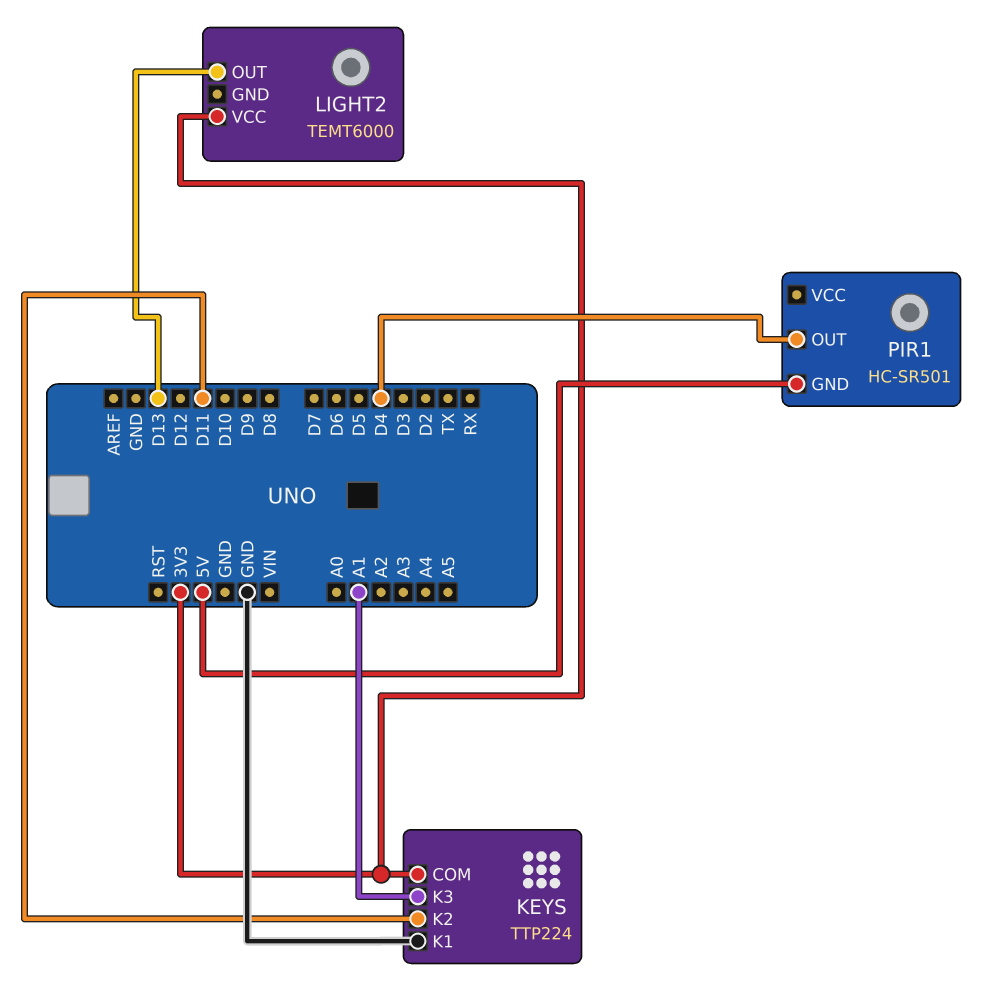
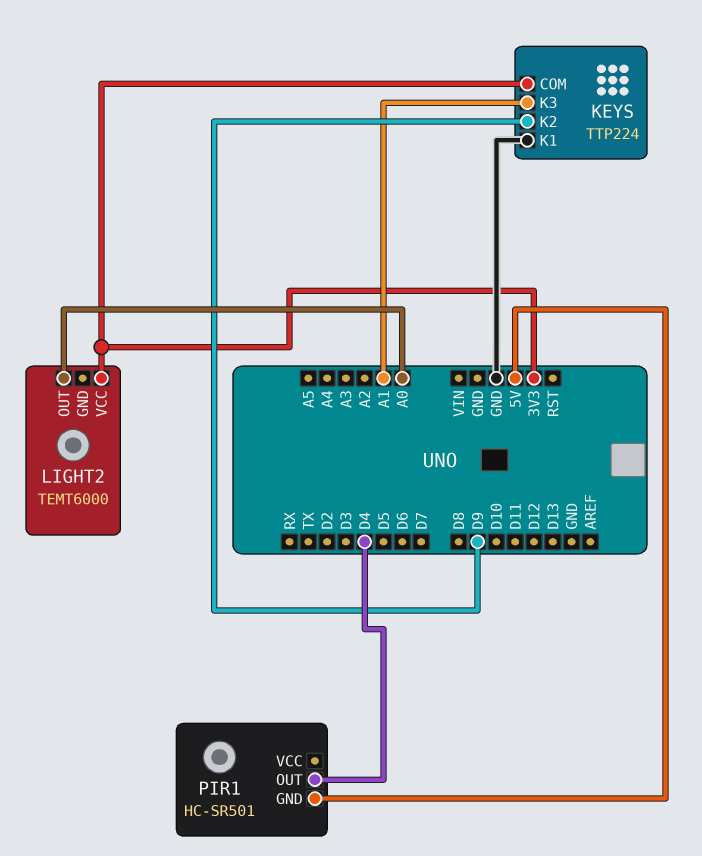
KEYS pin K2: D11 -> D9
LIGHT2 pin OUT: D13 -> A0

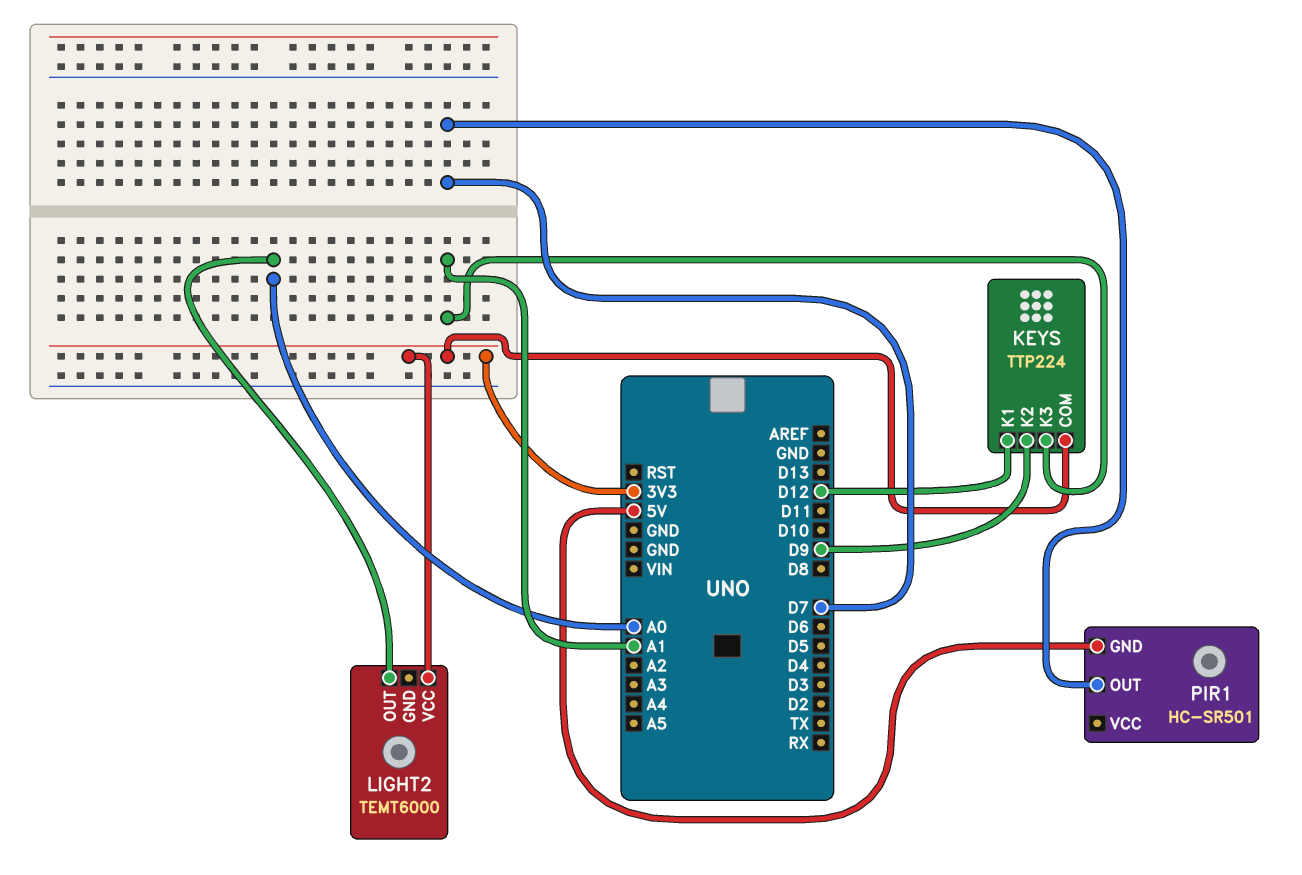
KEYS pin K1: GND -> D12
PIR1 pin OUT: D4 -> D7

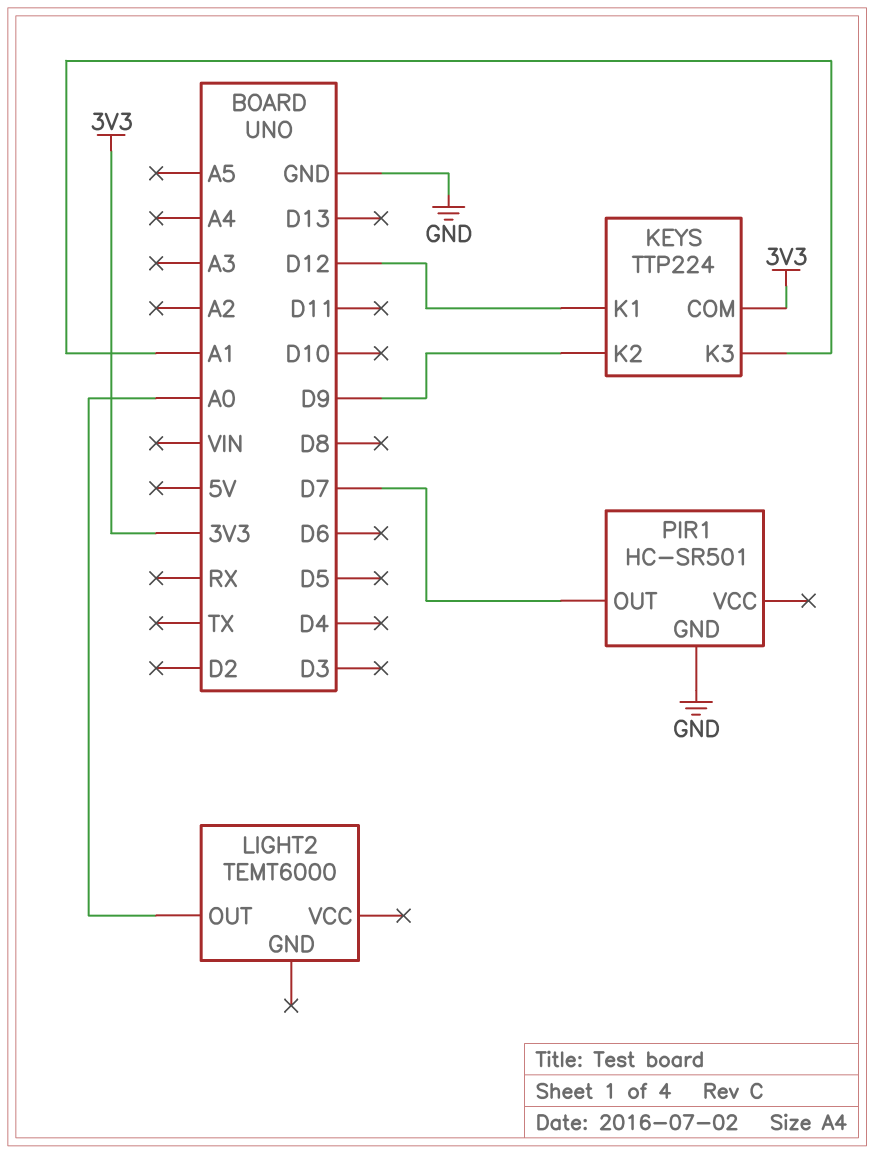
LIGHT2 pin VCC: 3V3 -> none
PIR1 pin GND: 5V -> GND

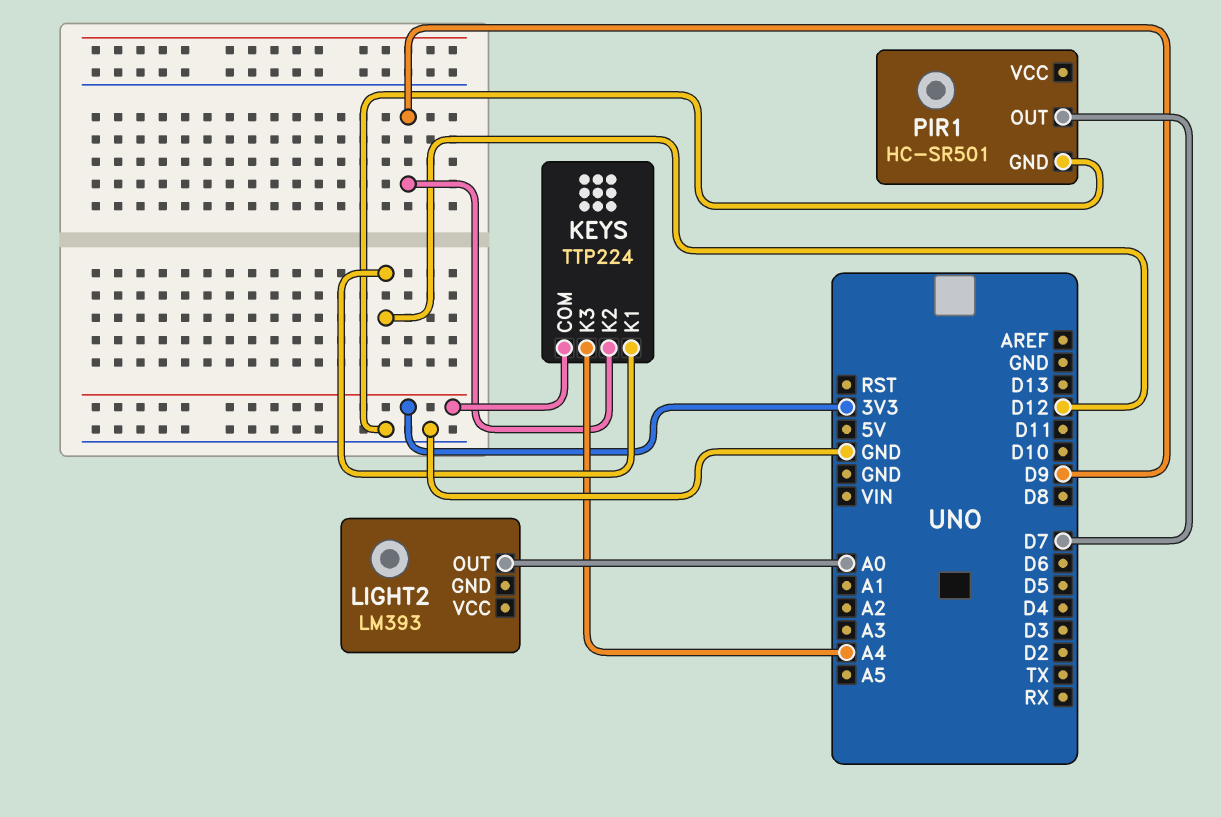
KEYS pin K3: A1 -> A4
LIGHT2: TEMT6000 -> LM393

